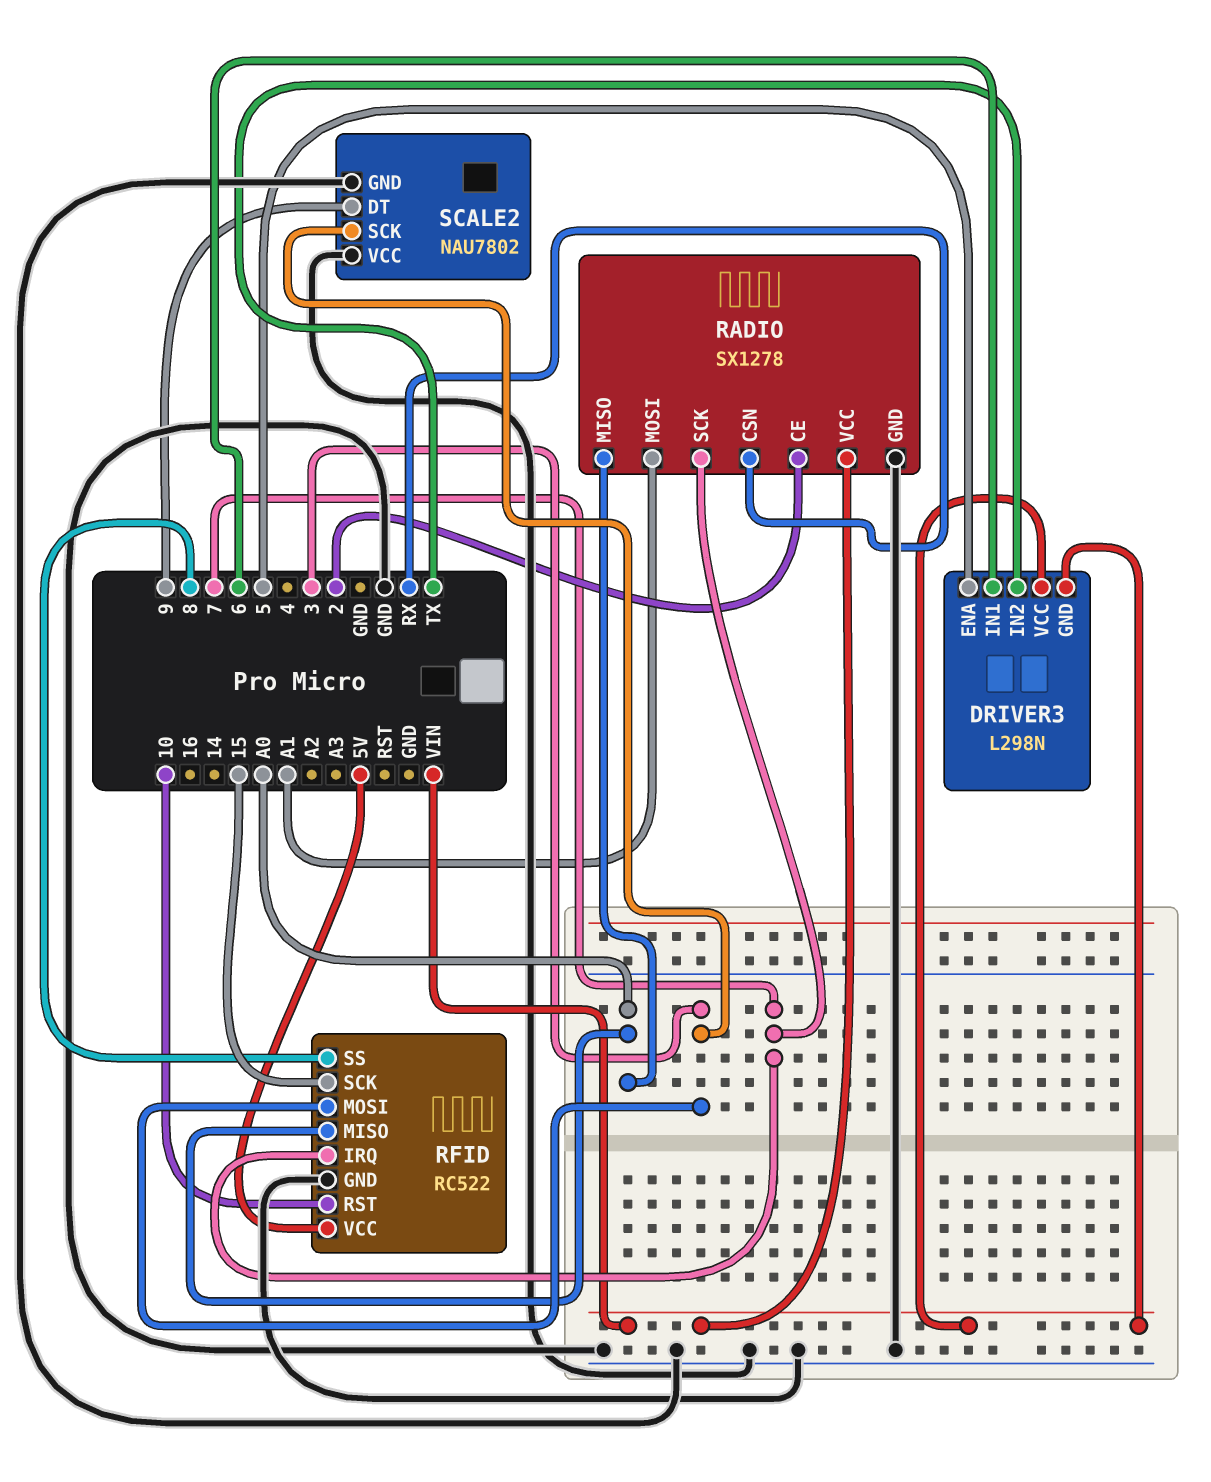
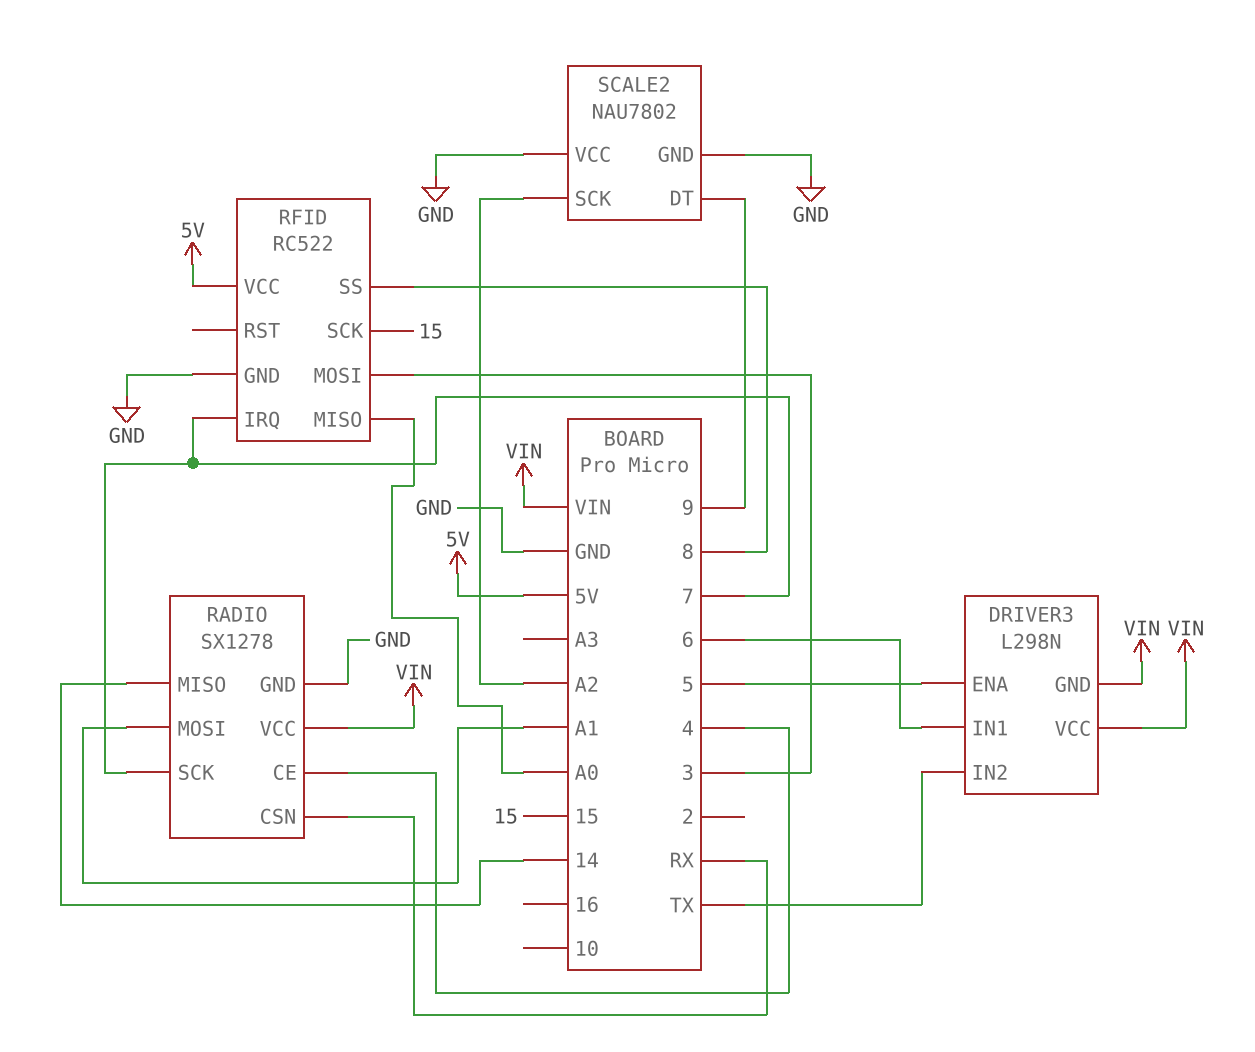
RADIO pin CE: 2 -> 4
RADIO pin MISO: A0 -> 14
RFID pin RST: 10 -> none
SCALE2 pin SCK: 3 -> A2

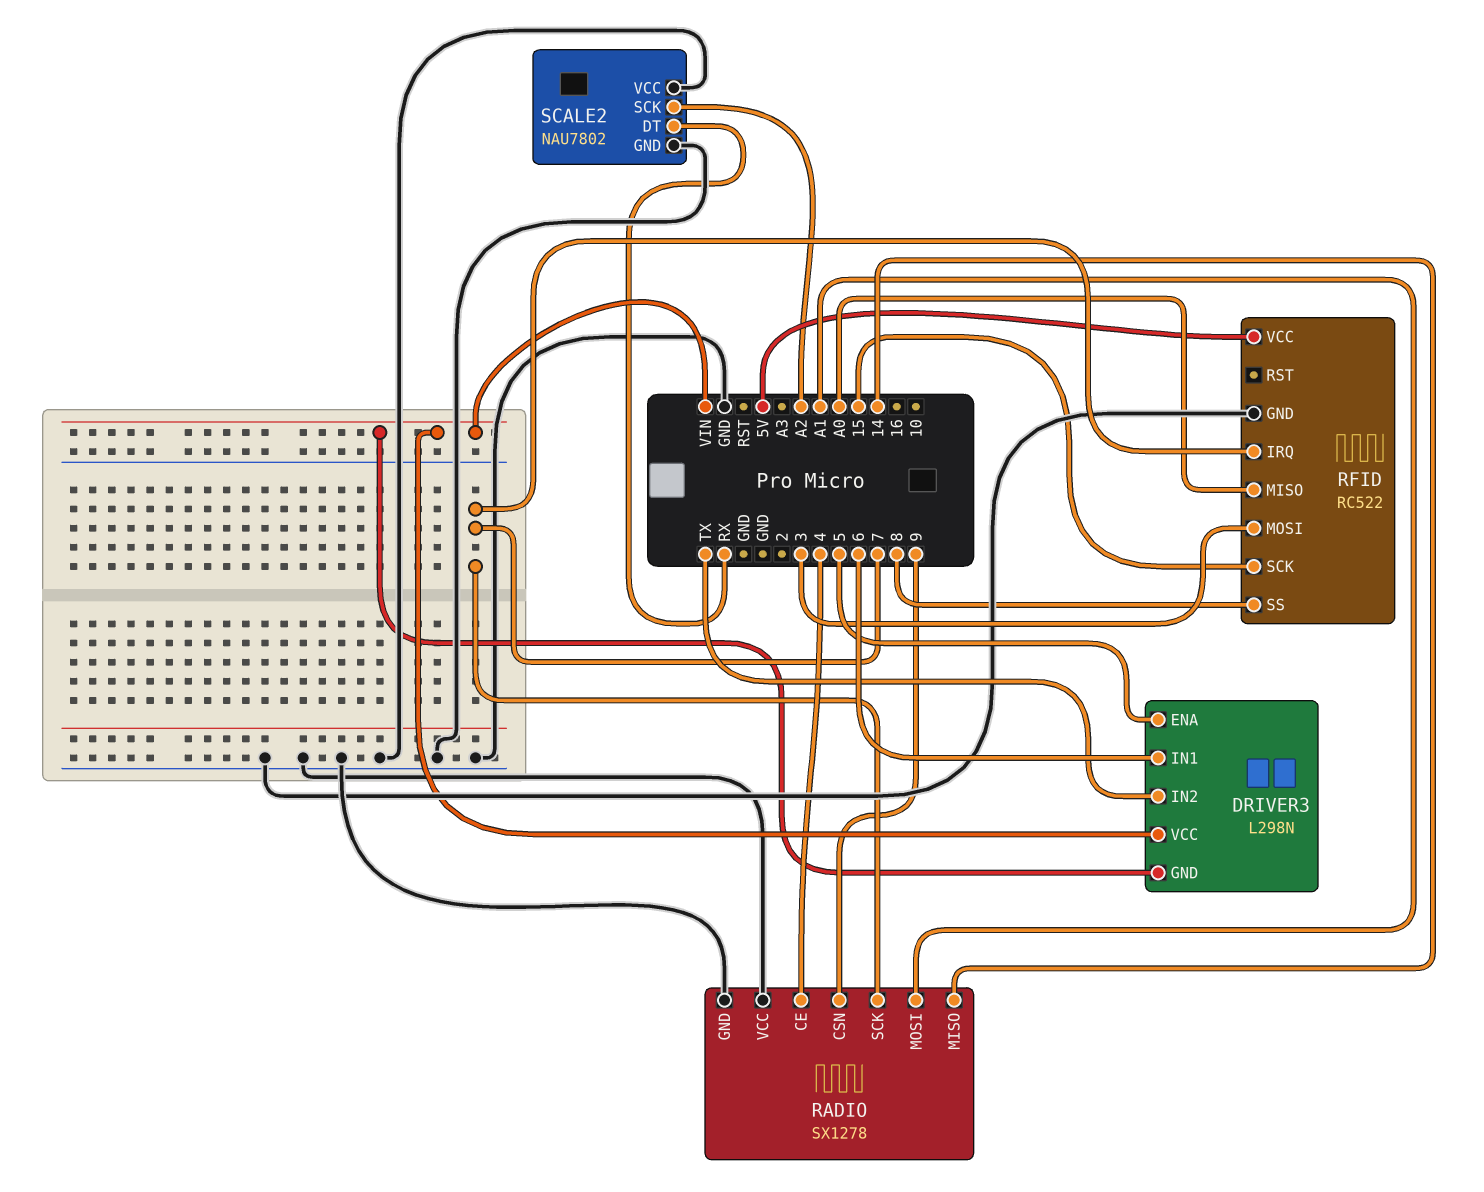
RADIO pin CSN: RX -> 9
RADIO pin VCC: VIN -> GND
SCALE2 pin DT: 9 -> RX

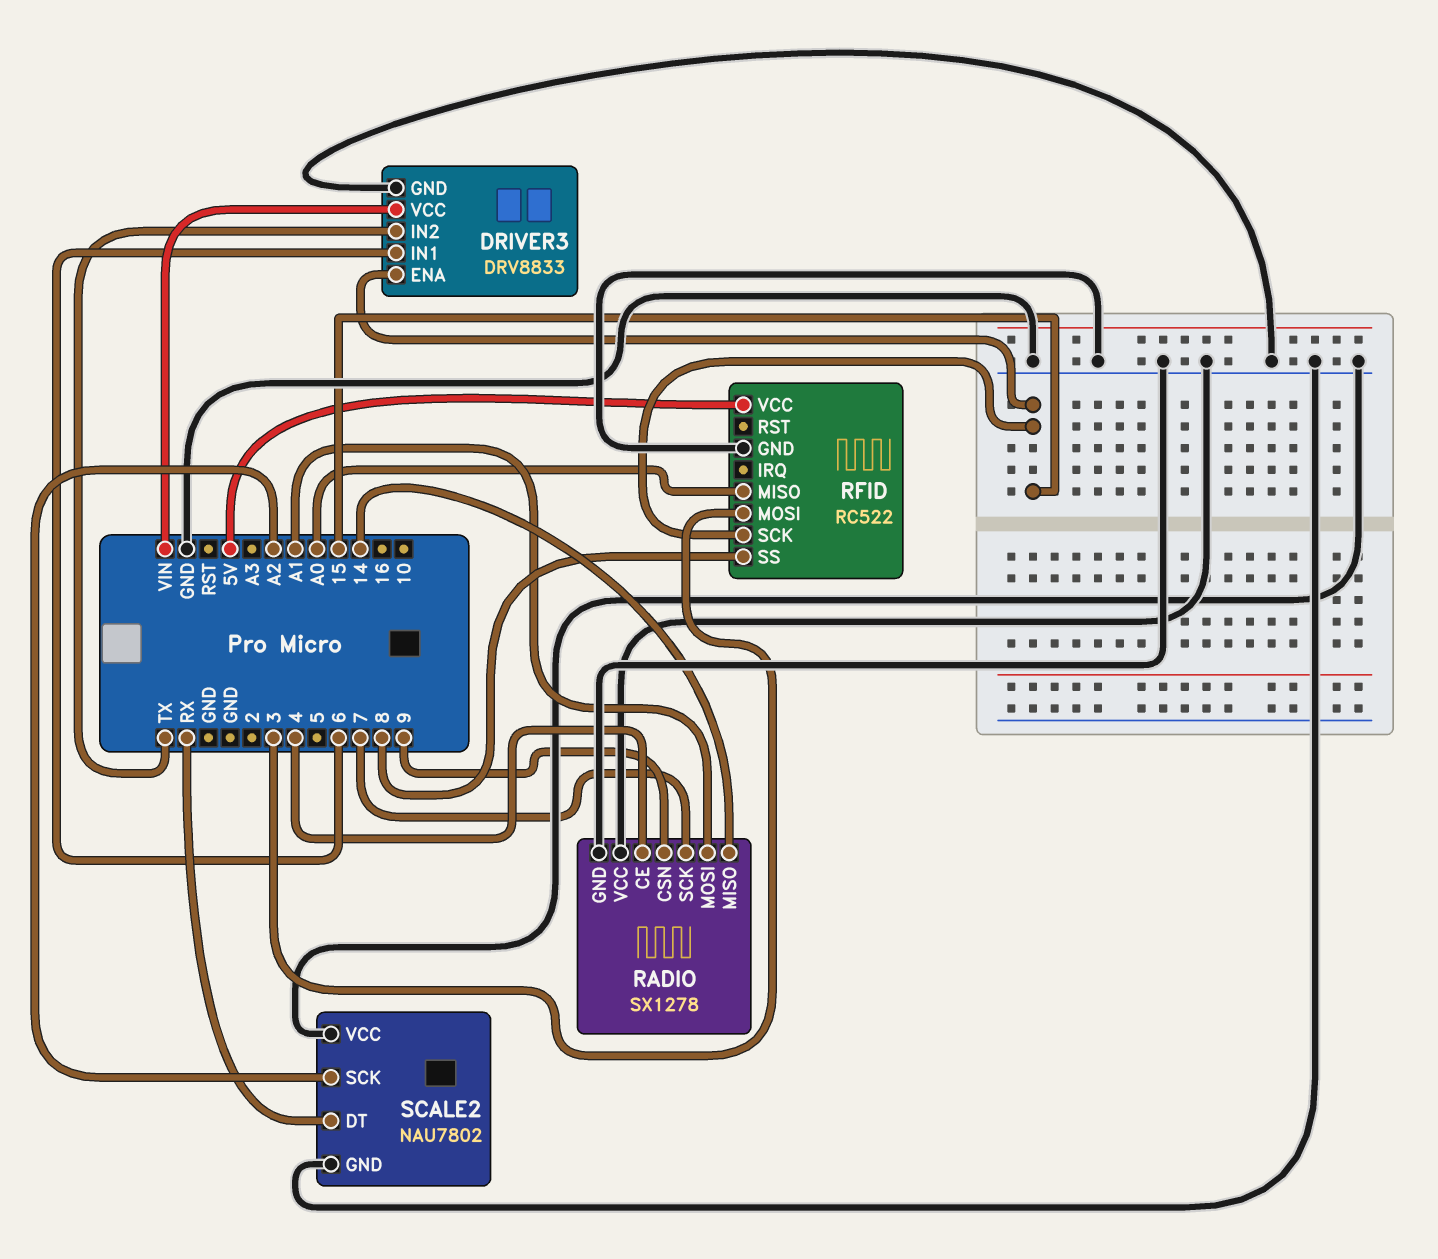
DRIVER3: L298N -> DRV8833
DRIVER3 pin ENA: 5 -> 15
DRIVER3 pin GND: VIN -> GND
RFID pin IRQ: 7 -> none

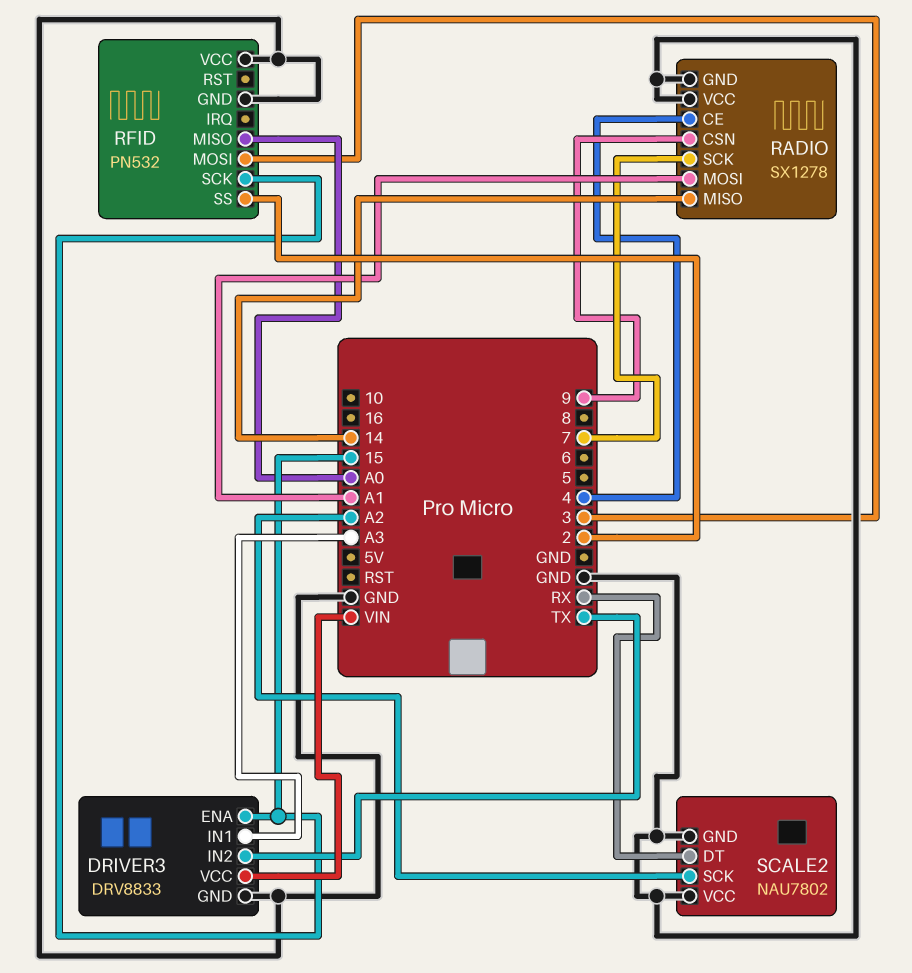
DRIVER3 pin IN1: 6 -> A3
RFID: RC522 -> PN532
RFID pin SS: 8 -> 2
RFID pin VCC: 5V -> GND

